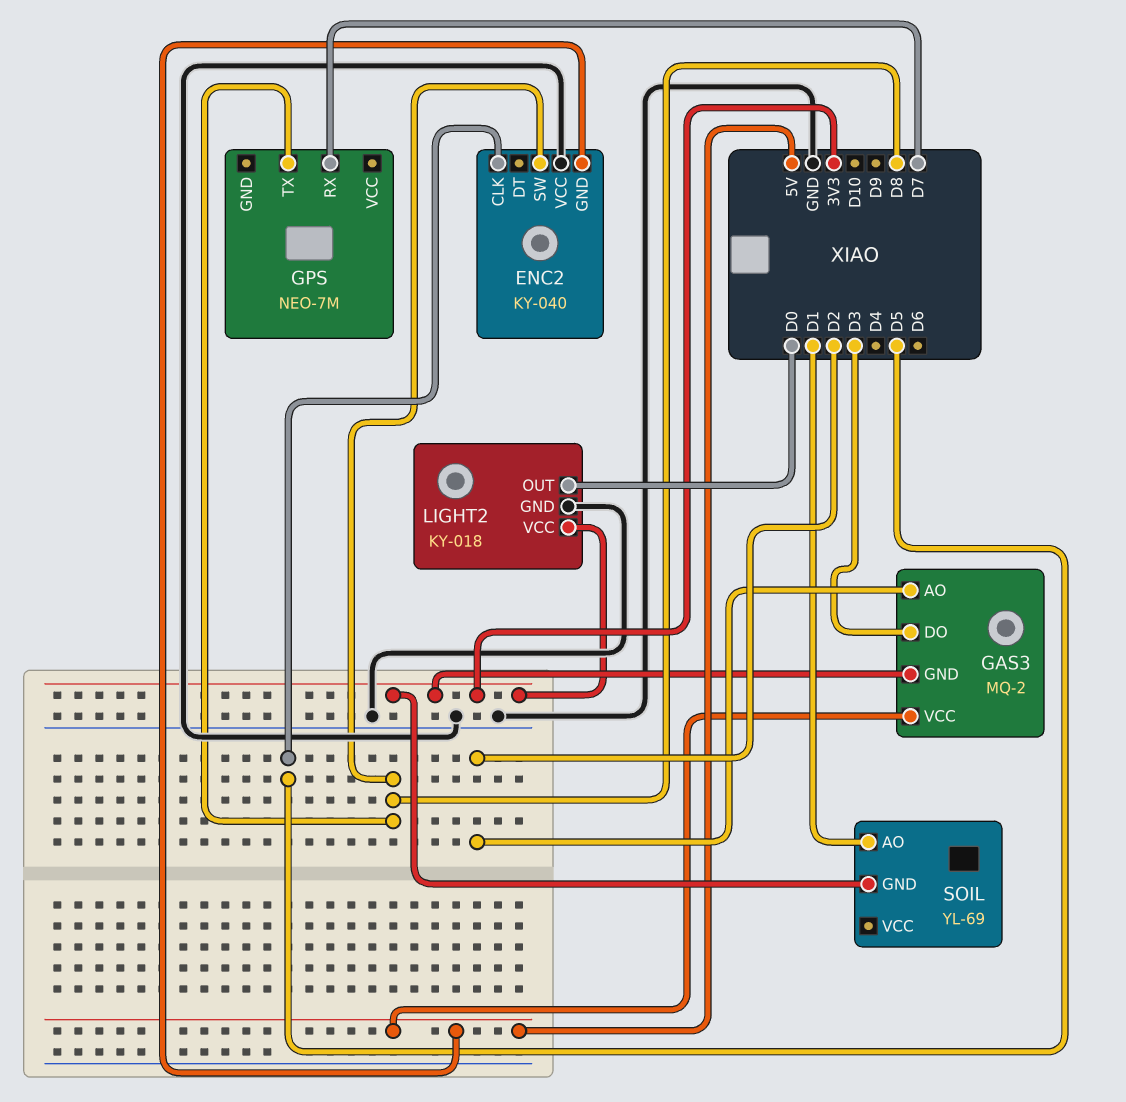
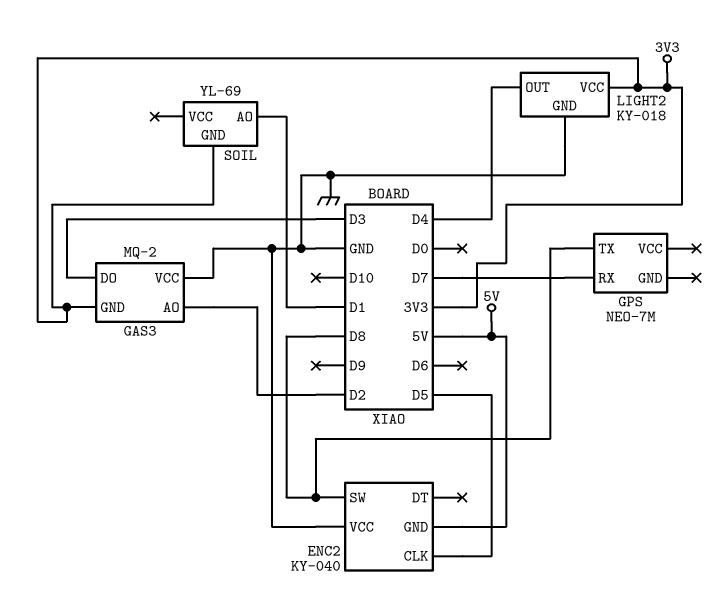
GAS3 pin VCC: 5V -> GND
LIGHT2 pin OUT: D0 -> D4

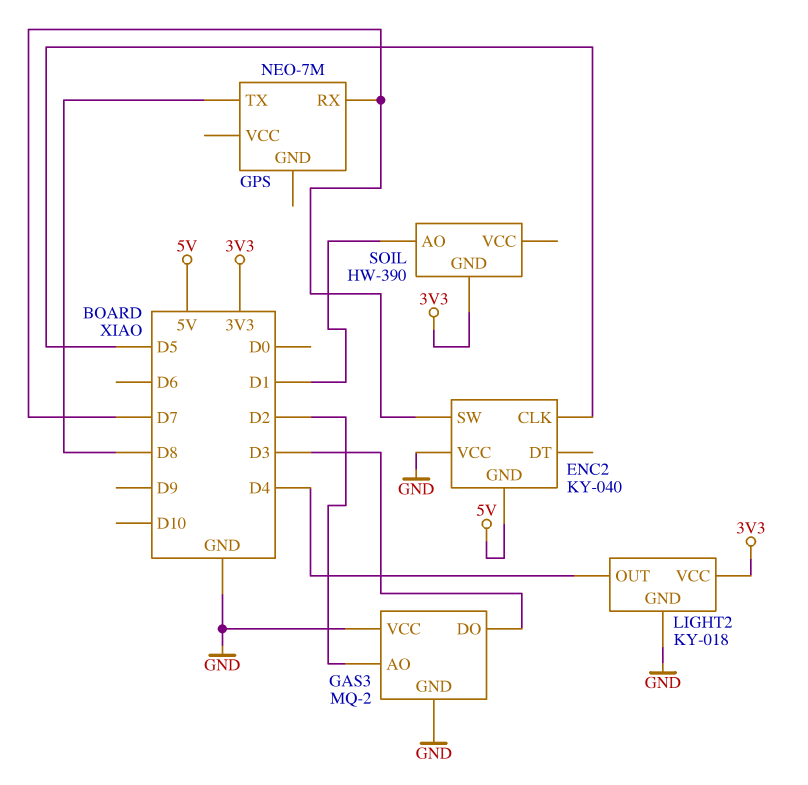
ENC2 pin SW: D8 -> D7
GAS3 pin GND: 3V3 -> GND
SOIL: YL-69 -> HW-390

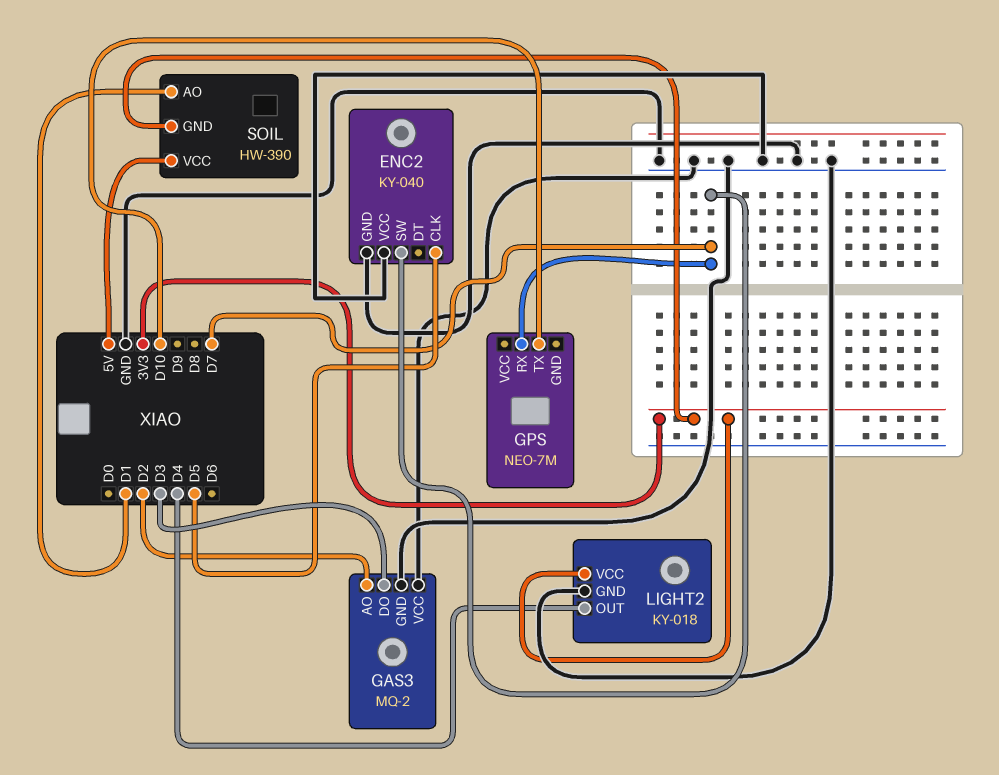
ENC2 pin GND: 5V -> GND
GPS pin TX: D8 -> D10
SOIL pin VCC: none -> 5V

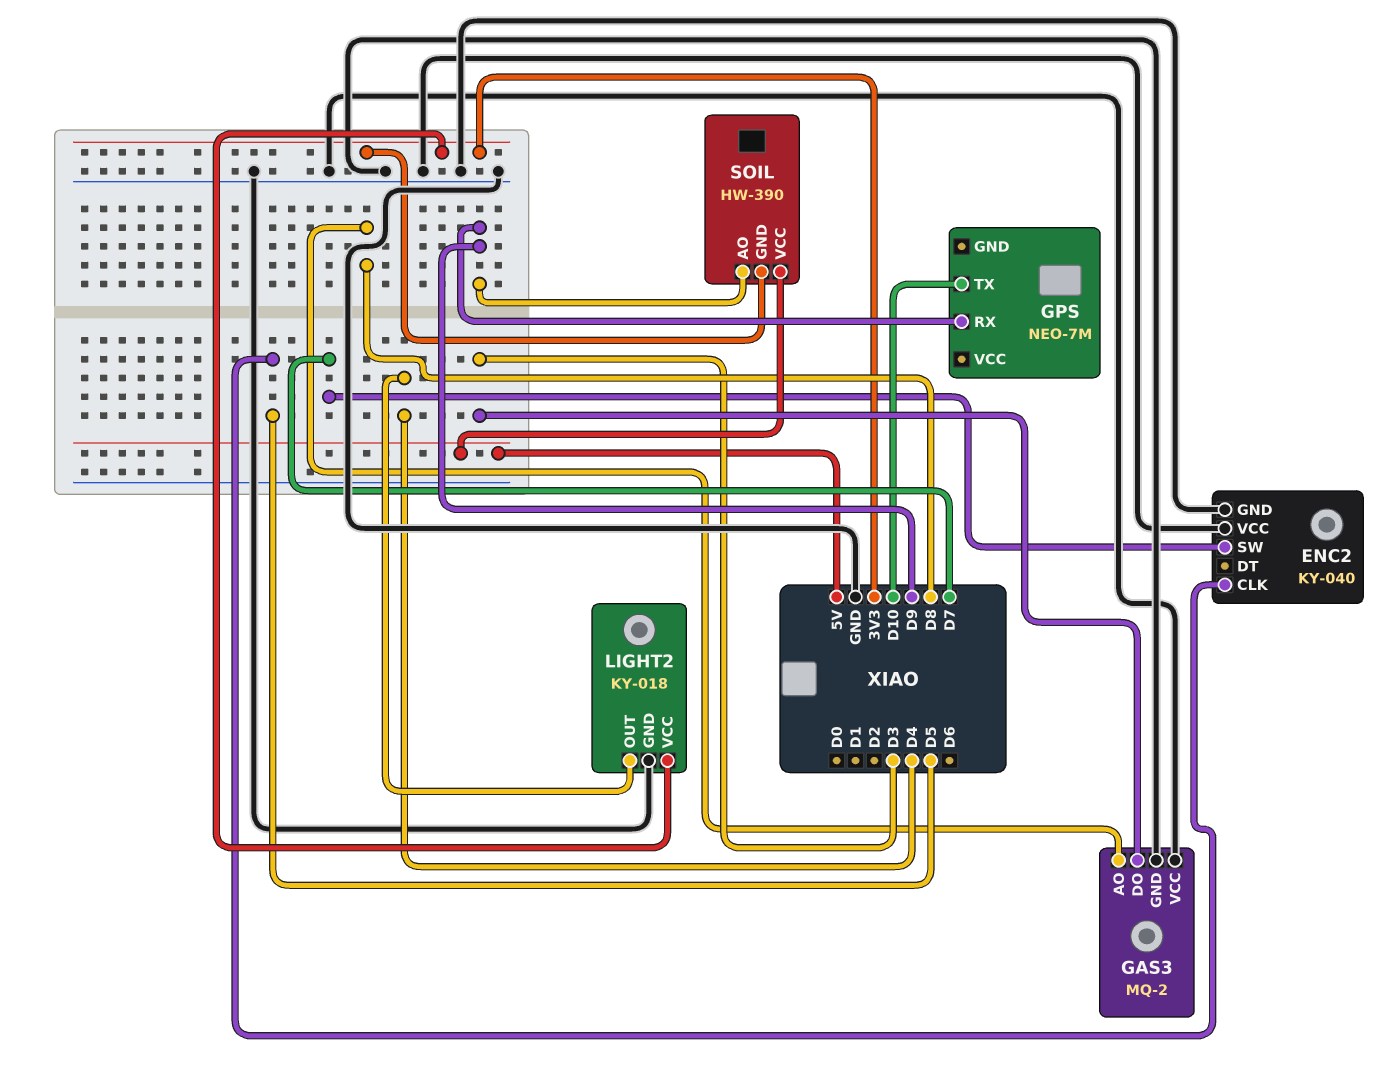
GAS3 pin AO: D2 -> D8
GPS pin RX: D7 -> D9
SOIL pin AO: D1 -> D9

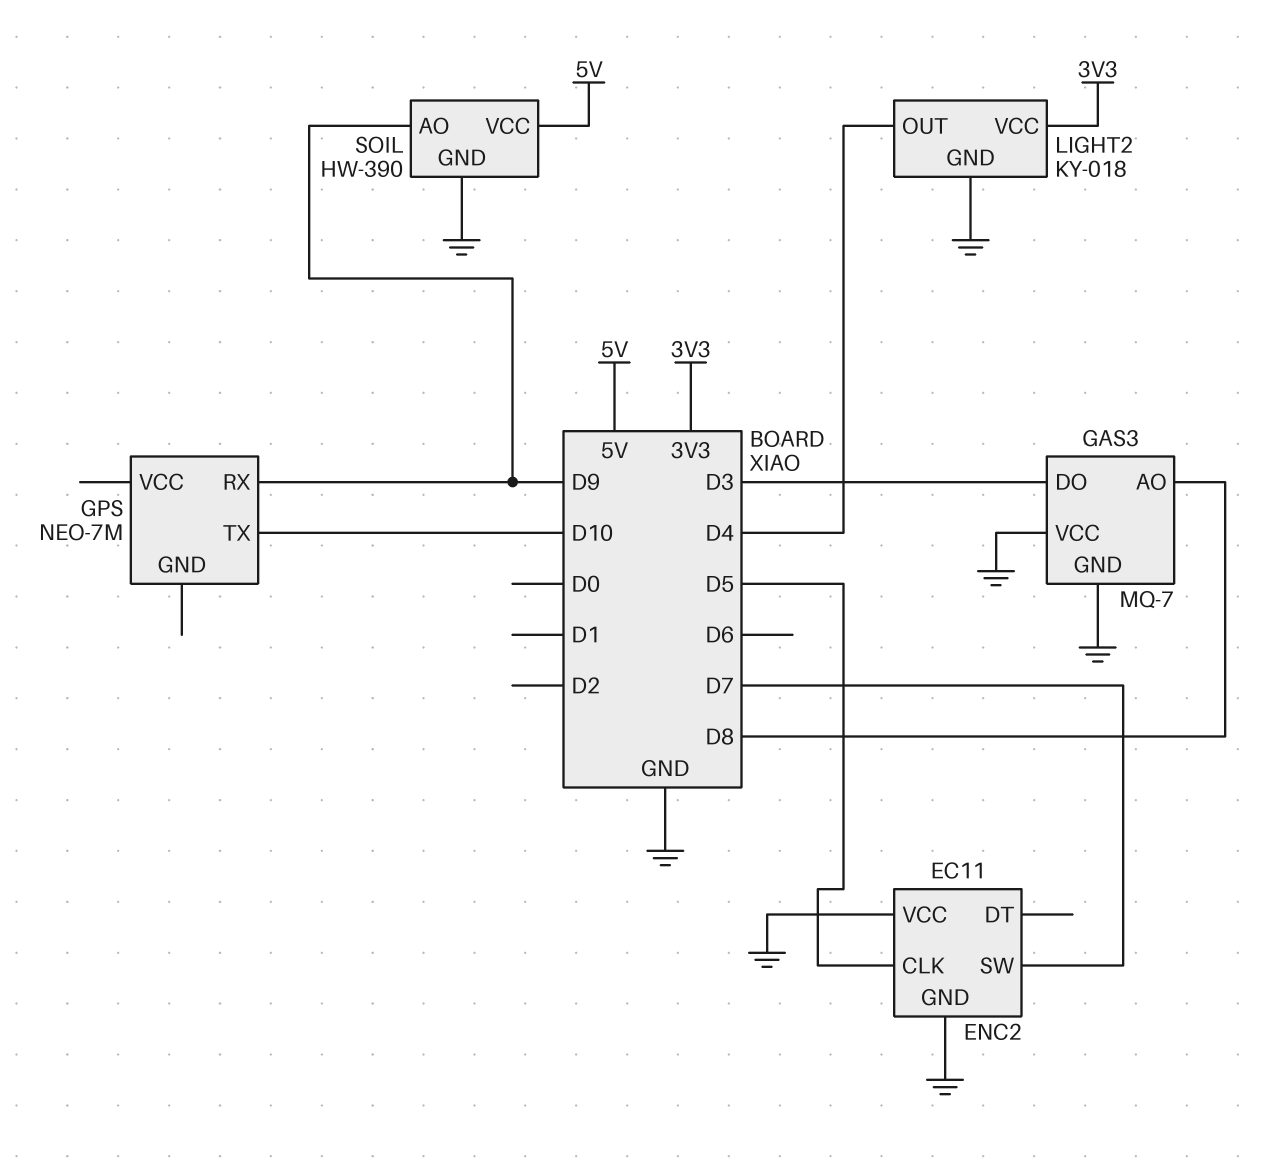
ENC2: KY-040 -> EC11
GAS3: MQ-2 -> MQ-7
SOIL pin GND: 3V3 -> GND

